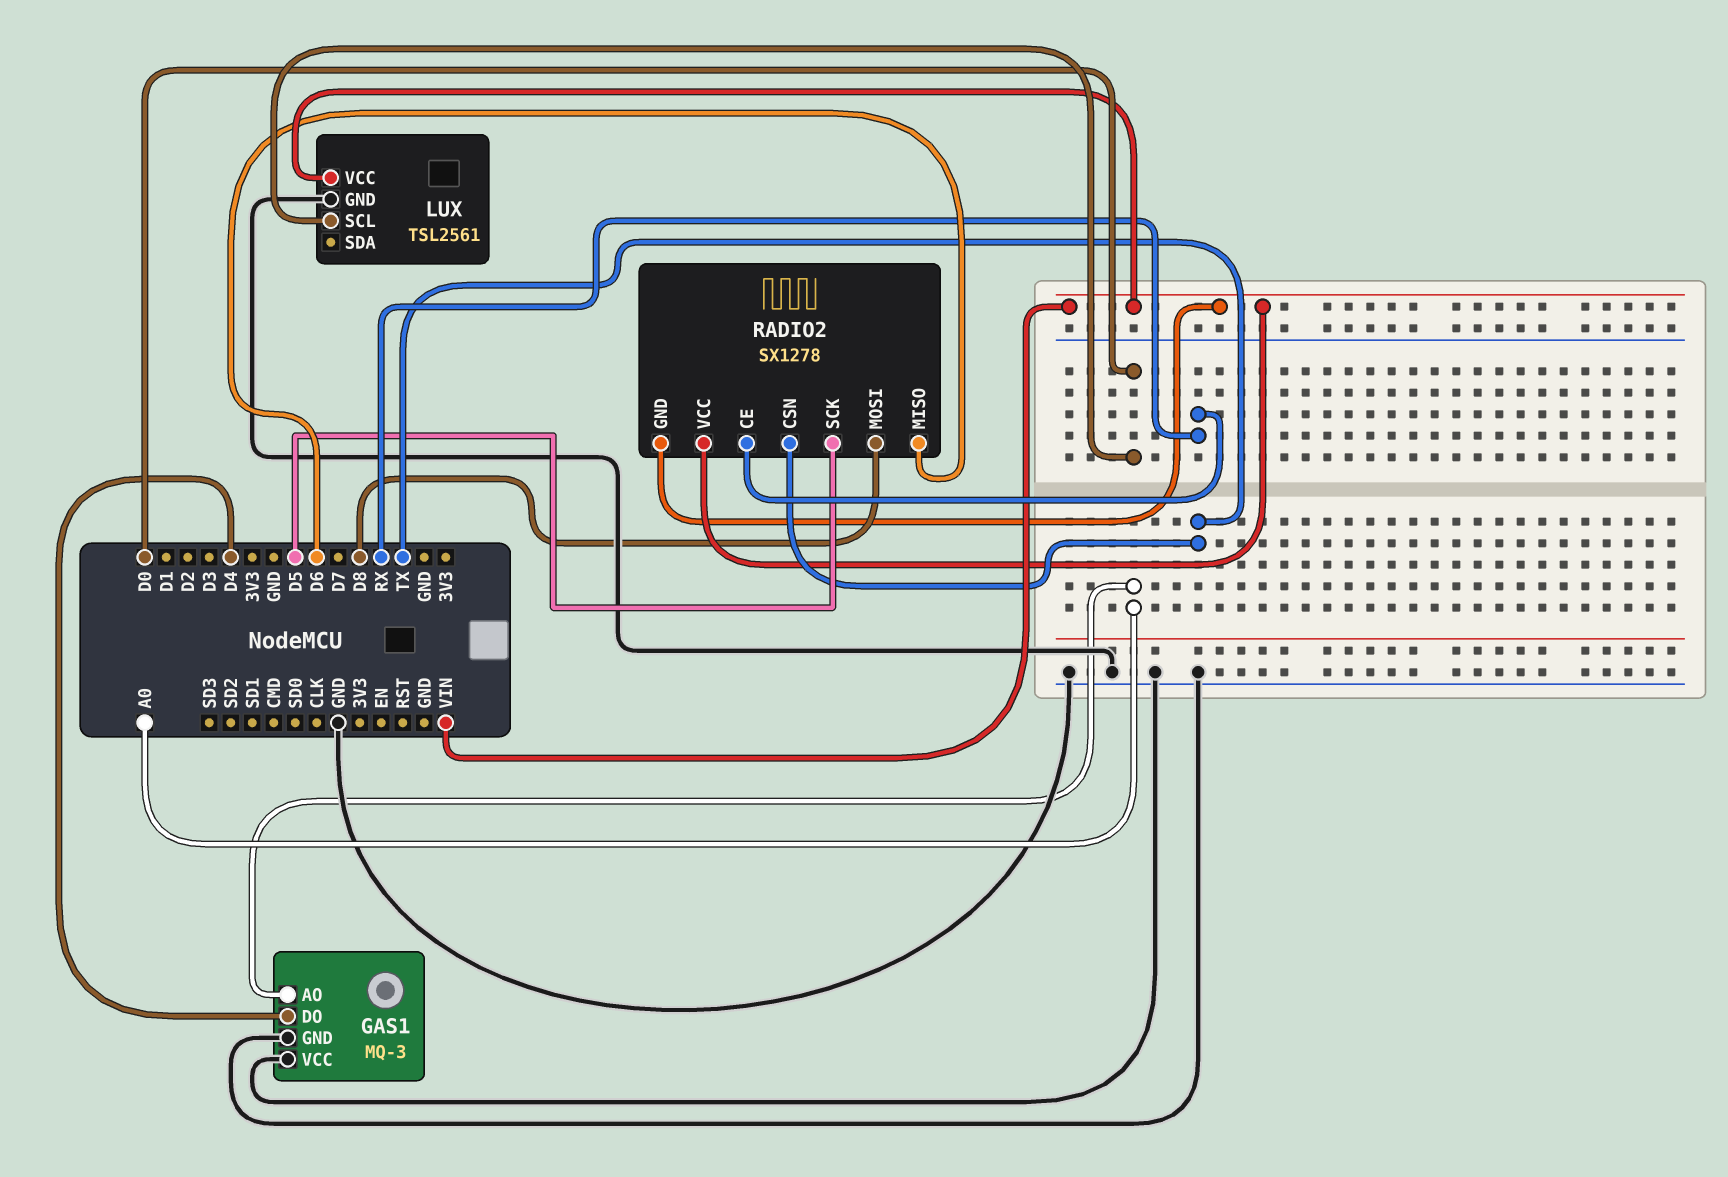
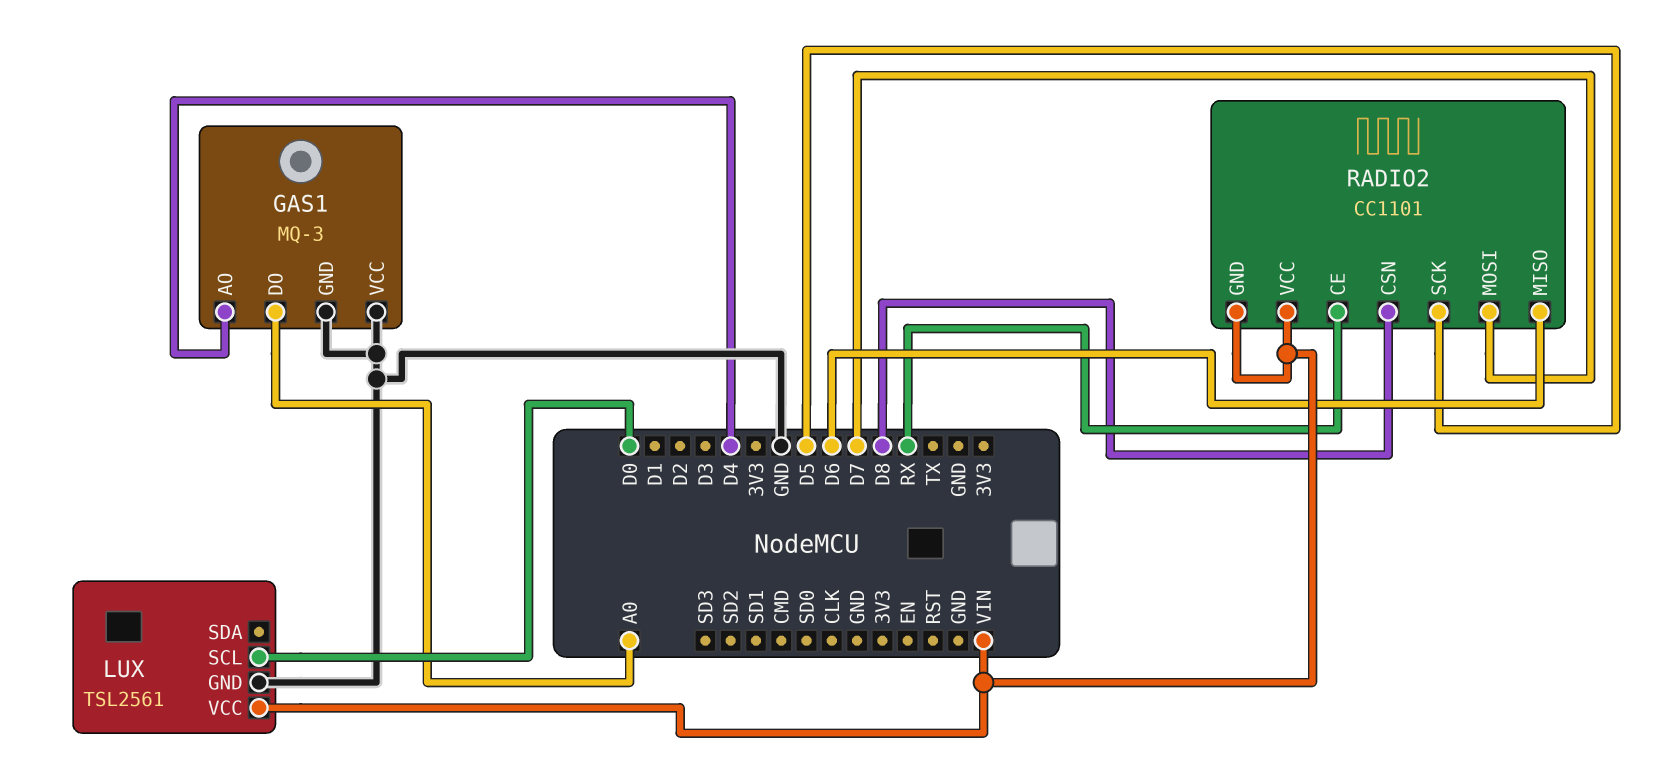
GAS1 pin AO: A0 -> D4
GAS1 pin DO: D4 -> A0
RADIO2: SX1278 -> CC1101
RADIO2 pin CSN: TX -> D8
RADIO2 pin MOSI: D8 -> D7

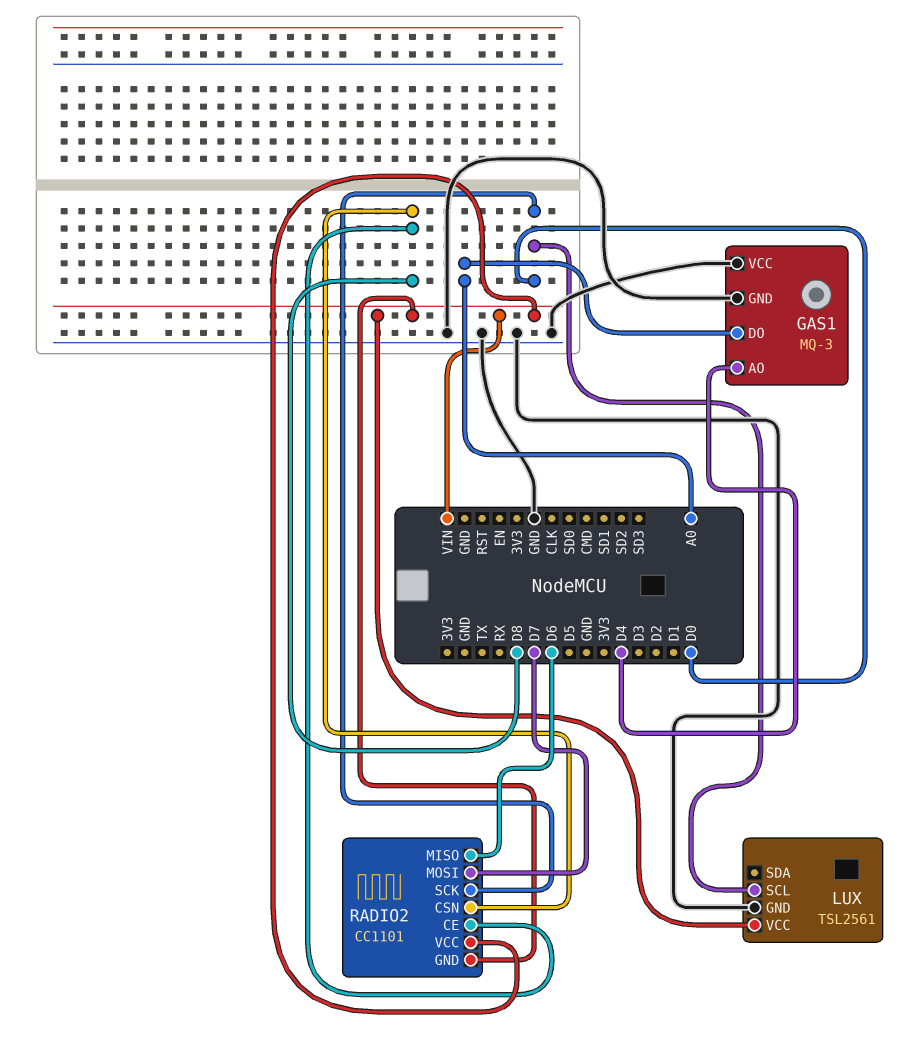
RADIO2 pin CE: RX -> D8
RADIO2 pin SCK: D5 -> D0

